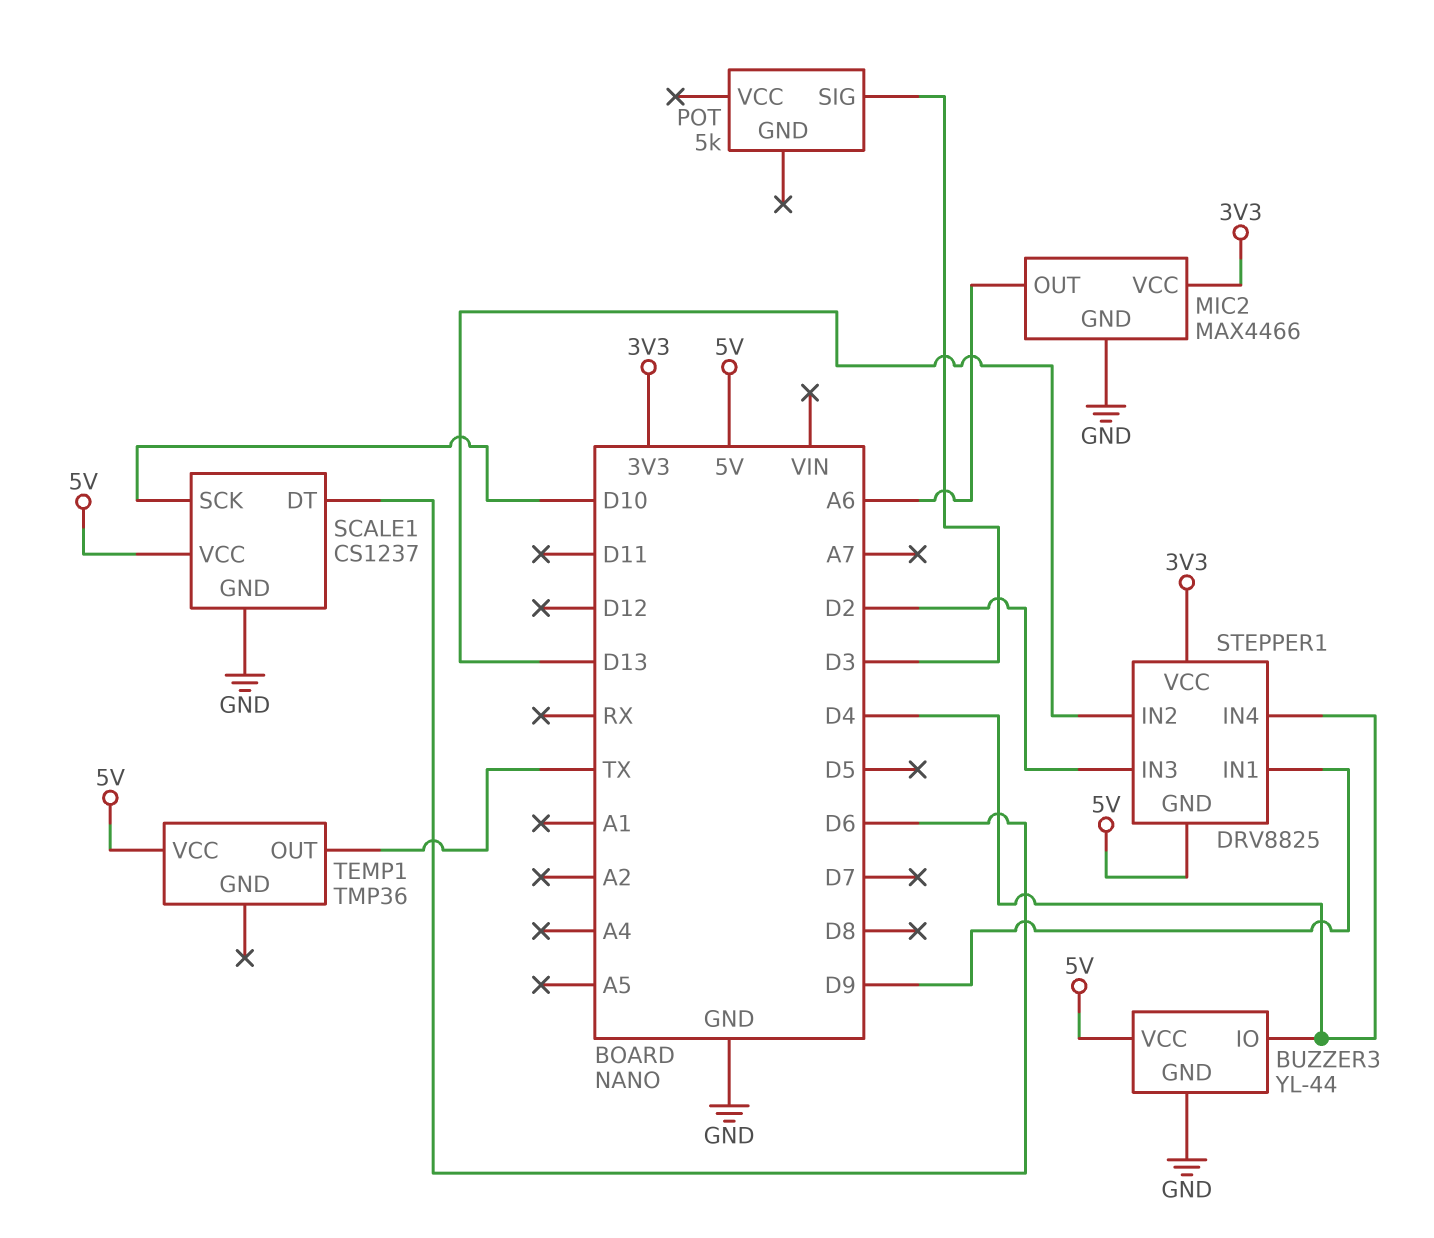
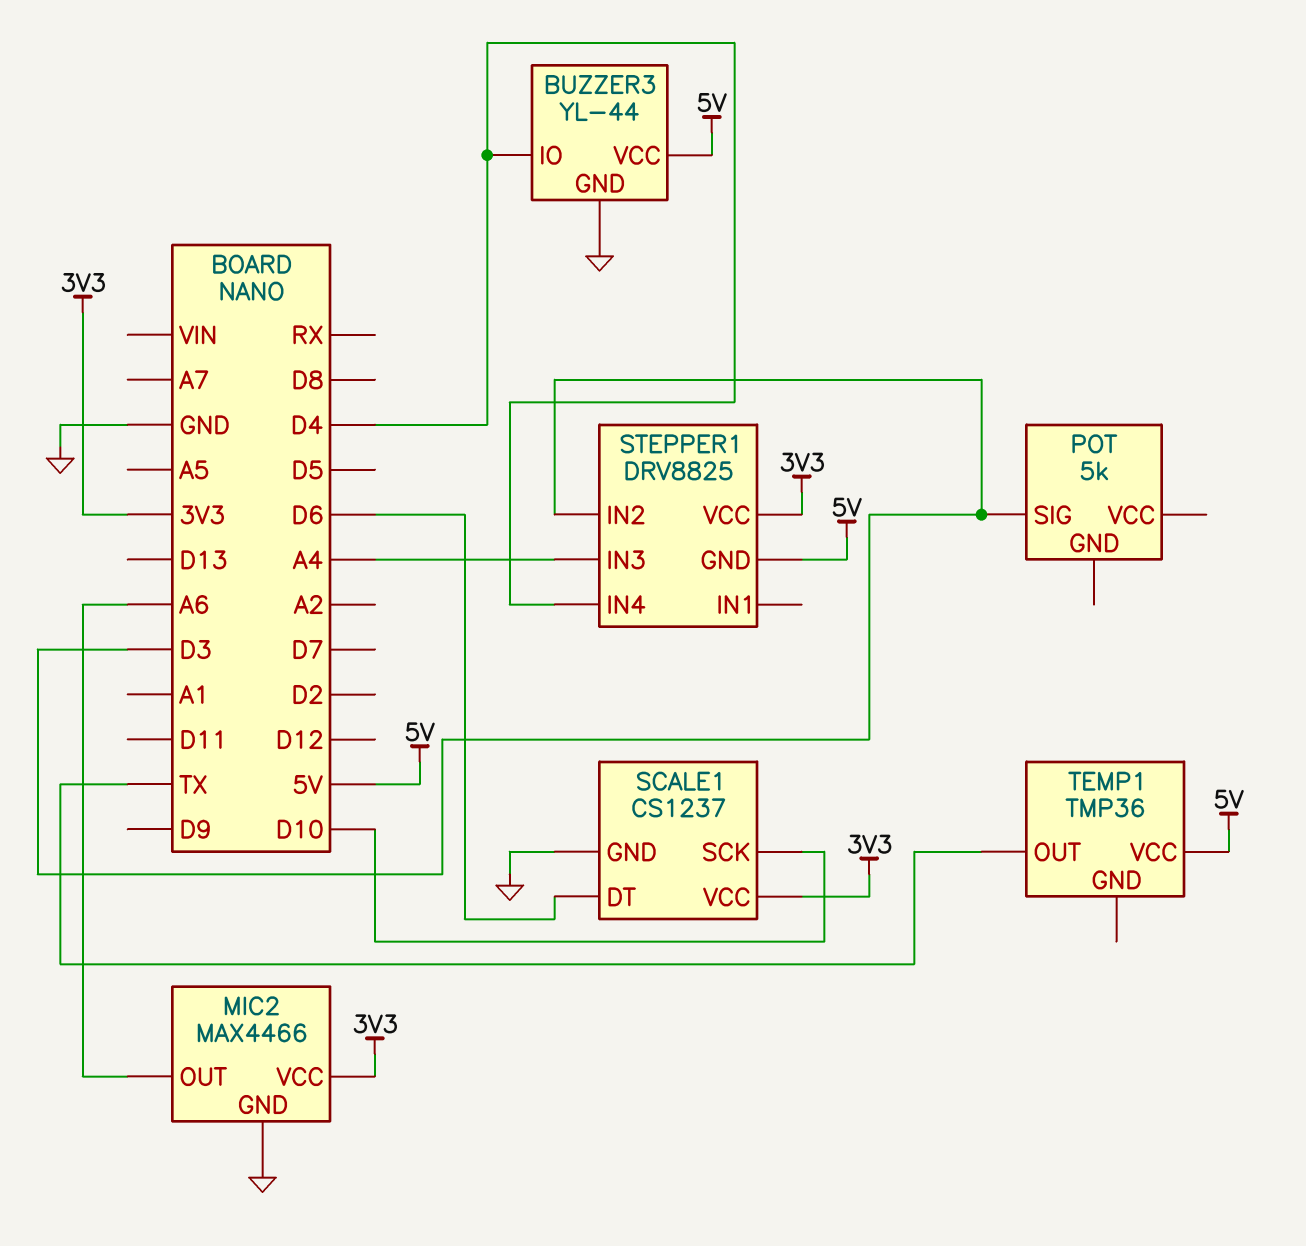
SCALE1 pin VCC: 5V -> 3V3
STEPPER1 pin IN1: D9 -> none
STEPPER1 pin IN2: D13 -> D3
STEPPER1 pin IN3: D2 -> A4

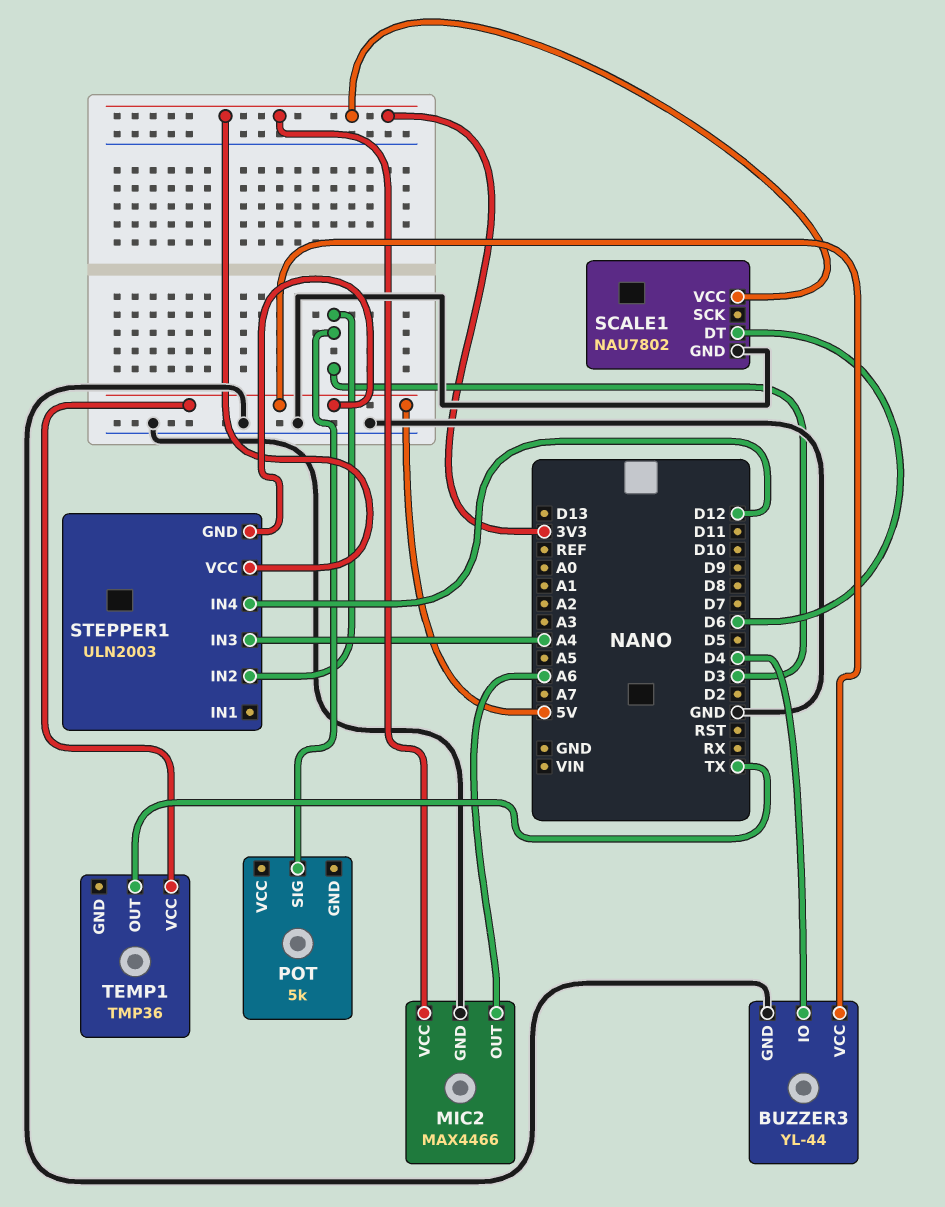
SCALE1: CS1237 -> NAU7802
SCALE1 pin SCK: D10 -> none
STEPPER1: DRV8825 -> ULN2003
STEPPER1 pin IN4: D4 -> D12

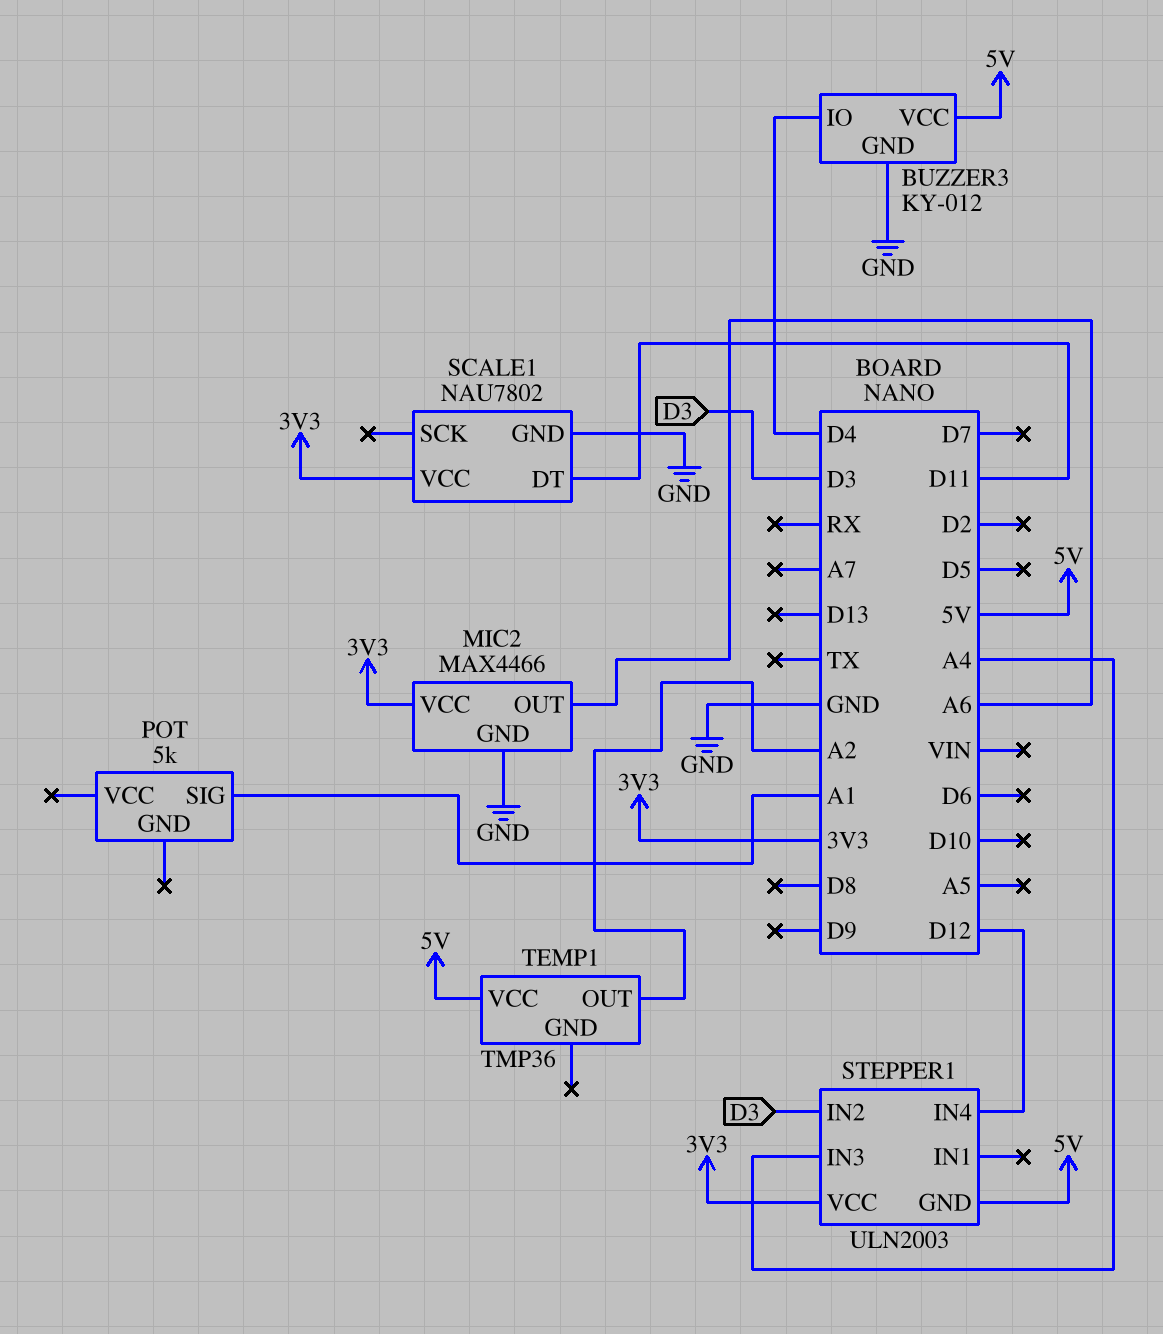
BUZZER3: YL-44 -> KY-012
POT pin SIG: D3 -> A1
SCALE1 pin DT: D6 -> D11
TEMP1 pin OUT: TX -> A2

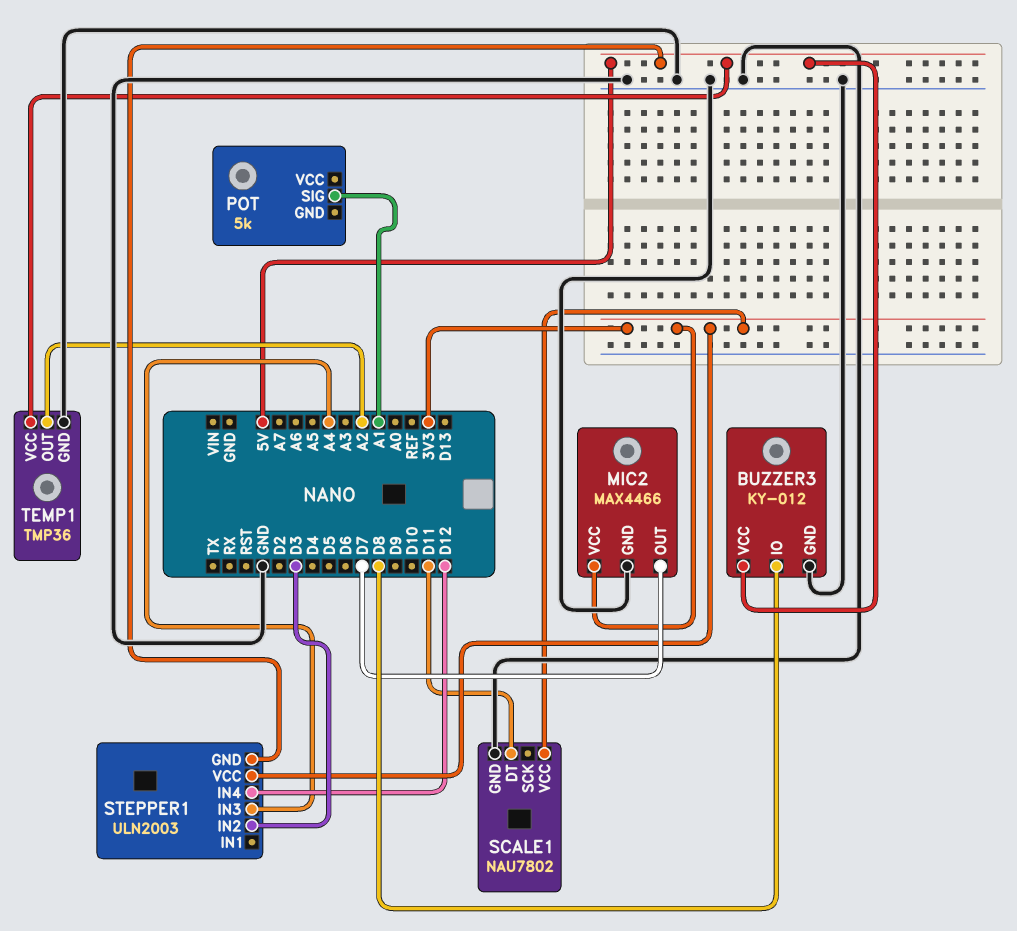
BUZZER3 pin IO: D4 -> D8
MIC2 pin OUT: A6 -> D7
TEMP1 pin GND: none -> GND

